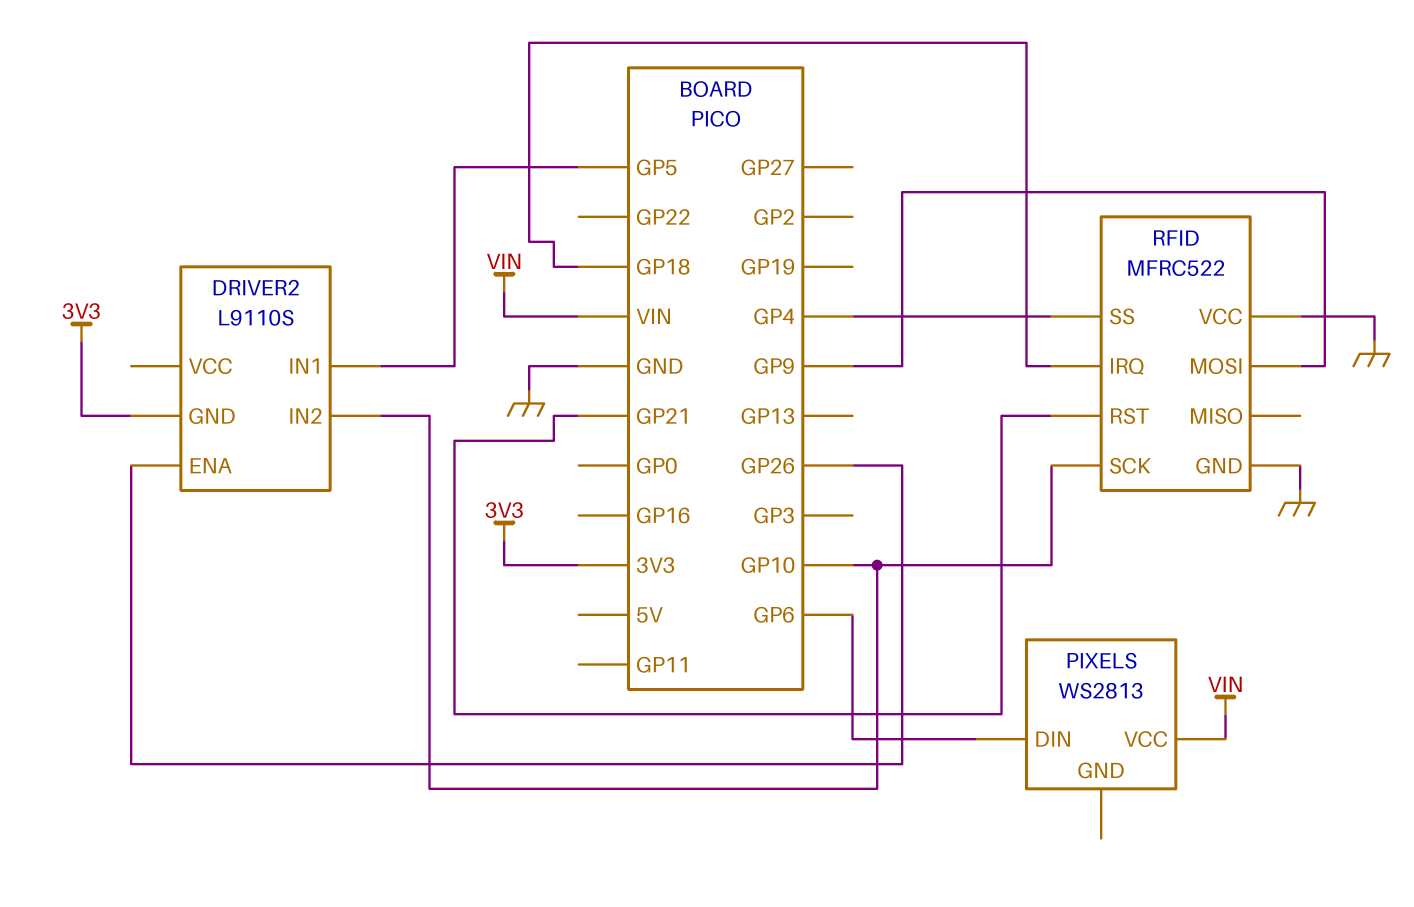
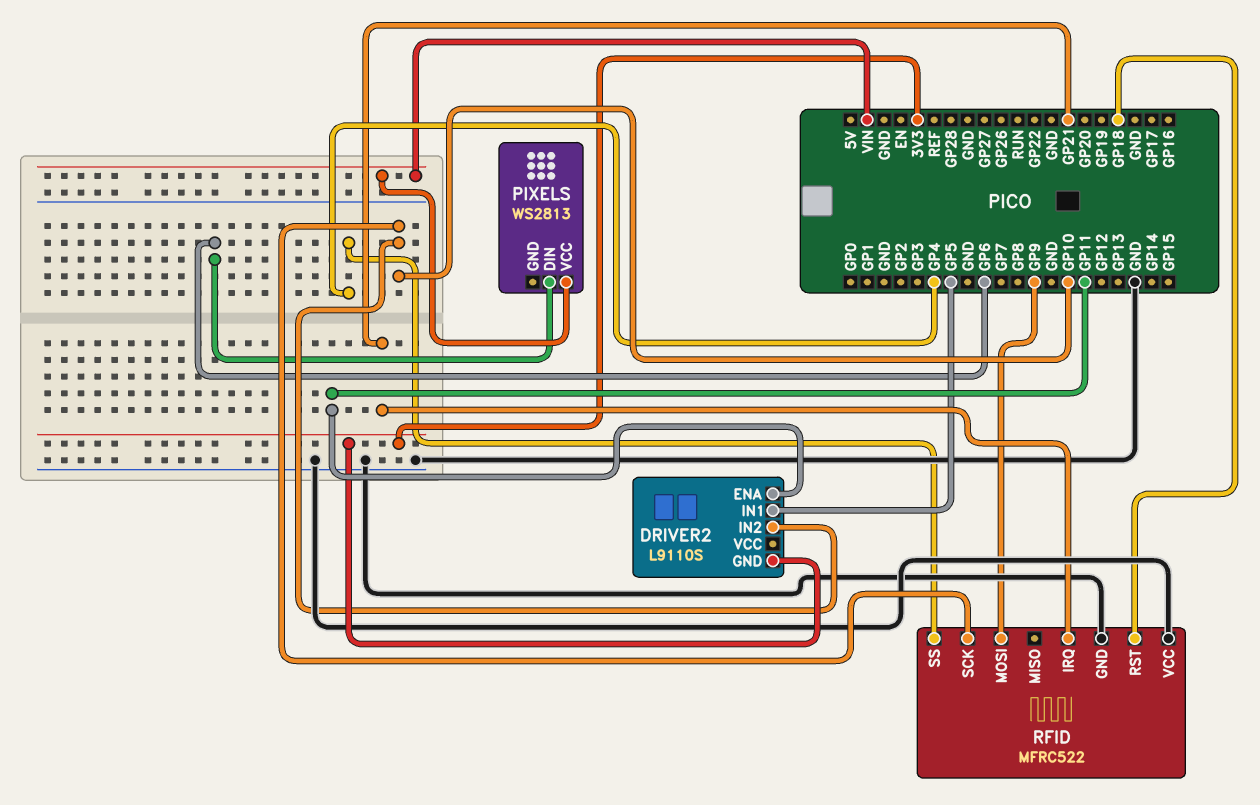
DRIVER2 pin ENA: GP26 -> GP11
RFID pin IRQ: GP18 -> GP21
RFID pin RST: GP21 -> GP18

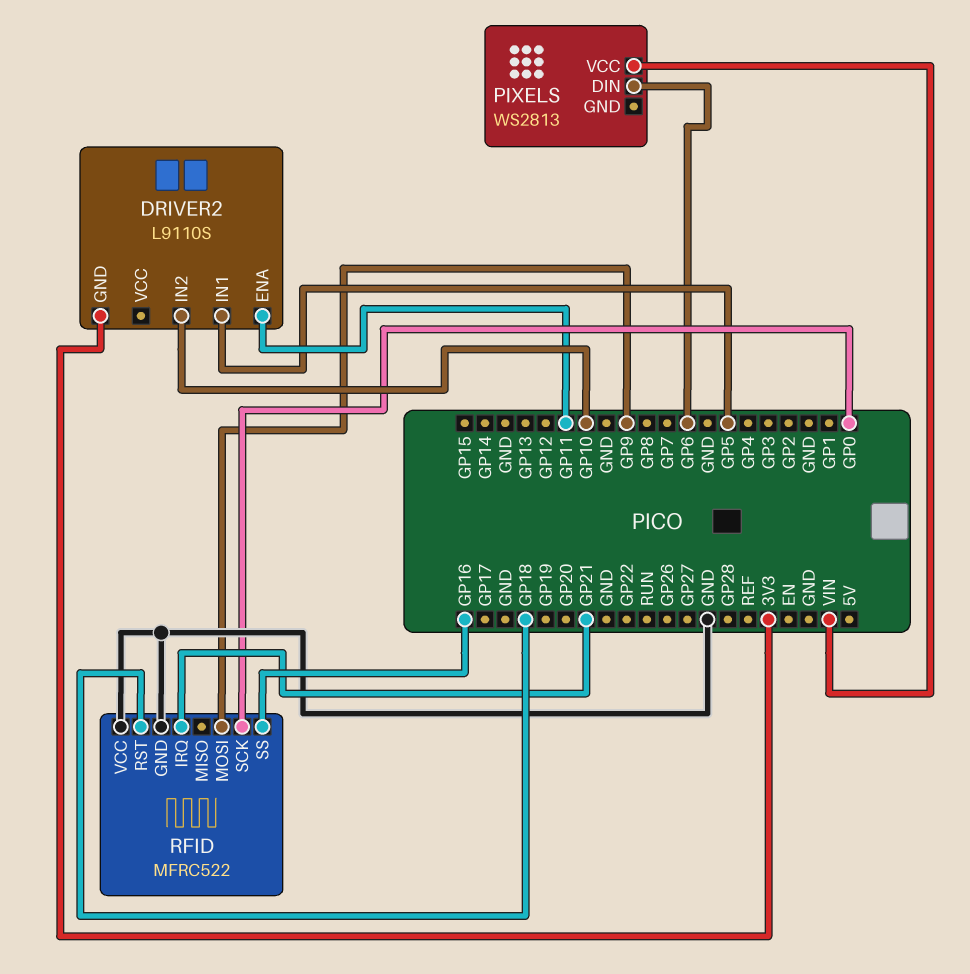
RFID pin SCK: GP10 -> GP0
RFID pin SS: GP4 -> GP16

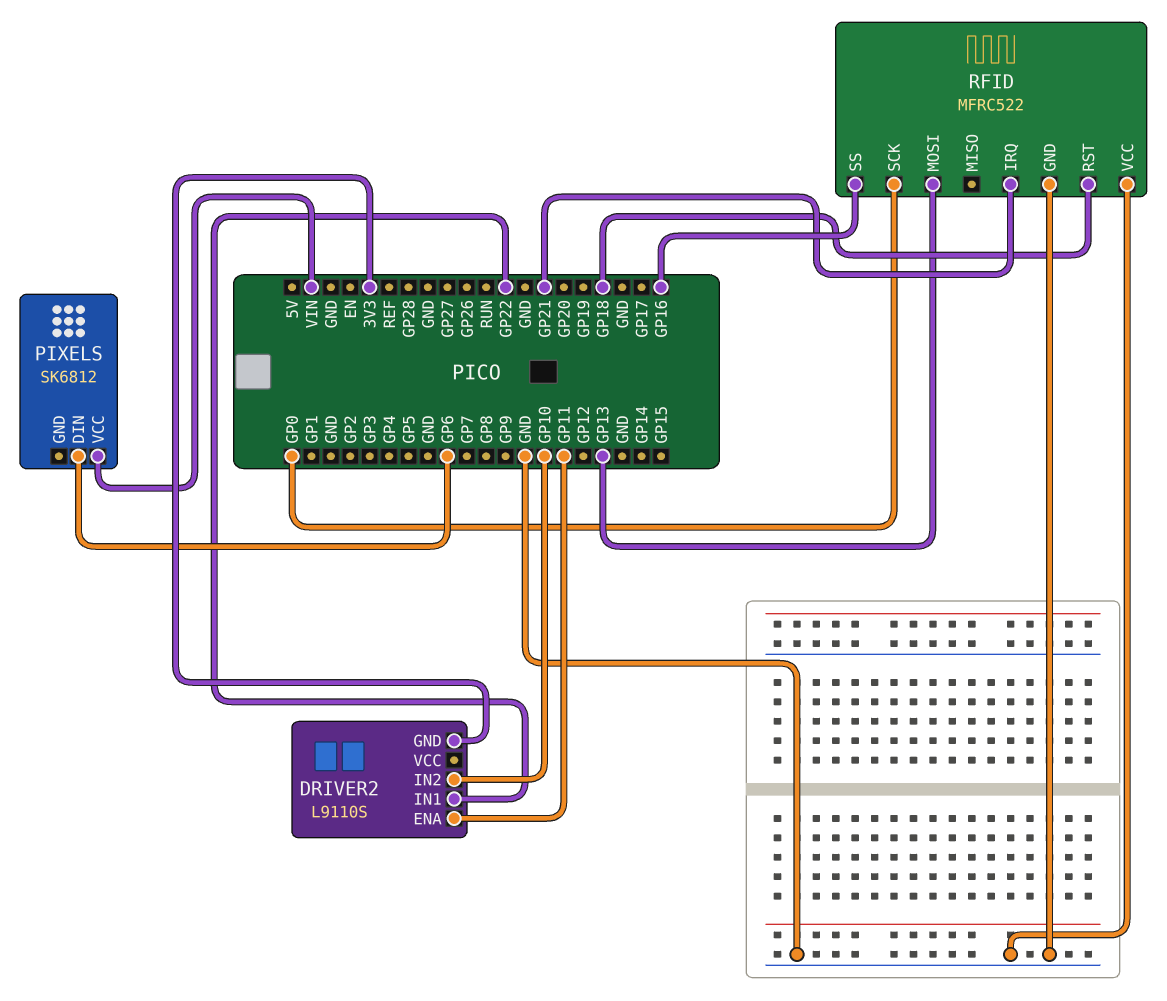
DRIVER2 pin IN1: GP5 -> GP22
PIXELS: WS2813 -> SK6812
RFID pin MOSI: GP9 -> GP13

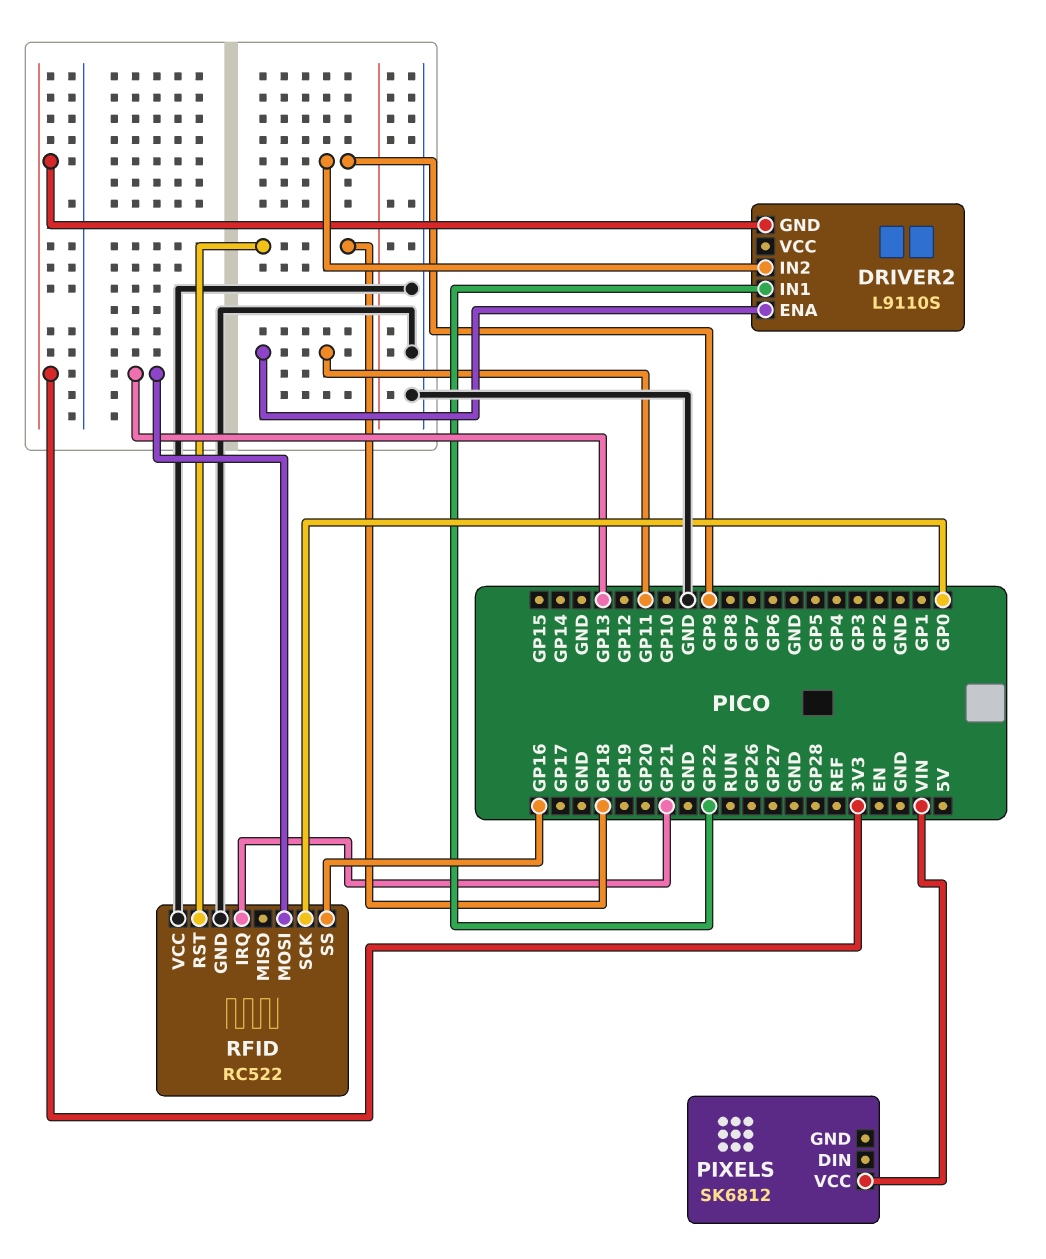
DRIVER2 pin IN2: GP10 -> GP9
PIXELS pin DIN: GP6 -> none
RFID: MFRC522 -> RC522

